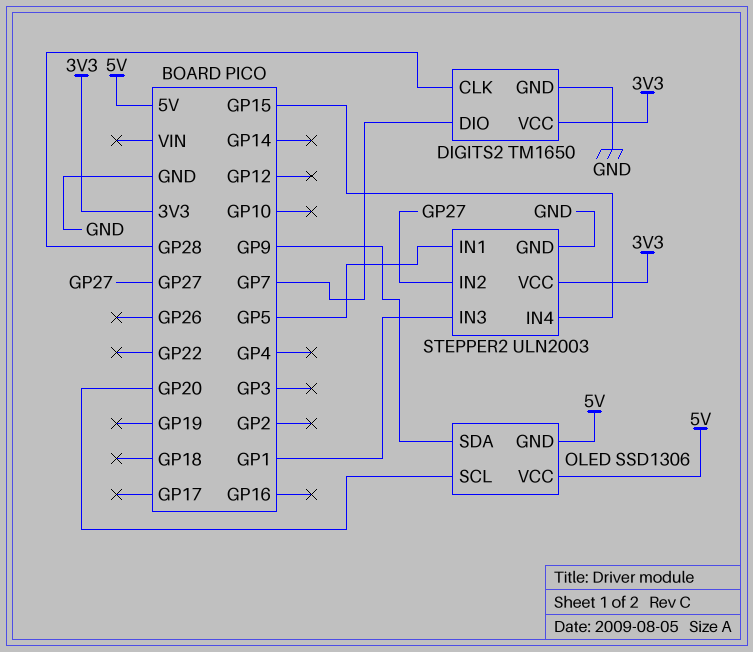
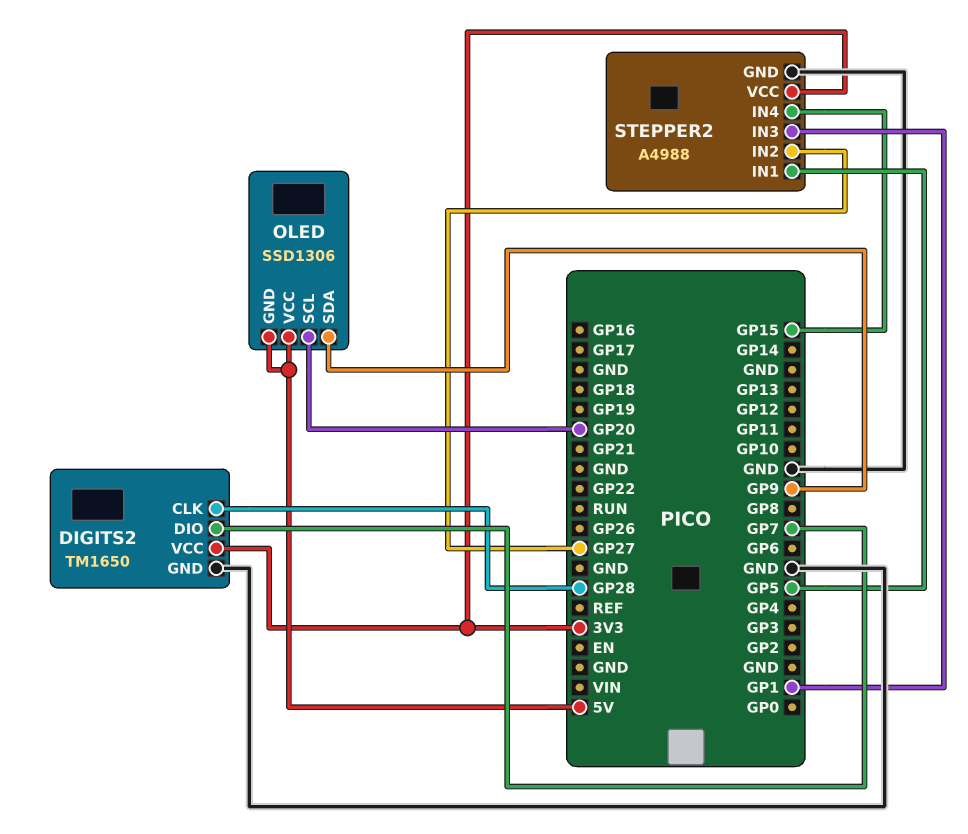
STEPPER2: ULN2003 -> A4988

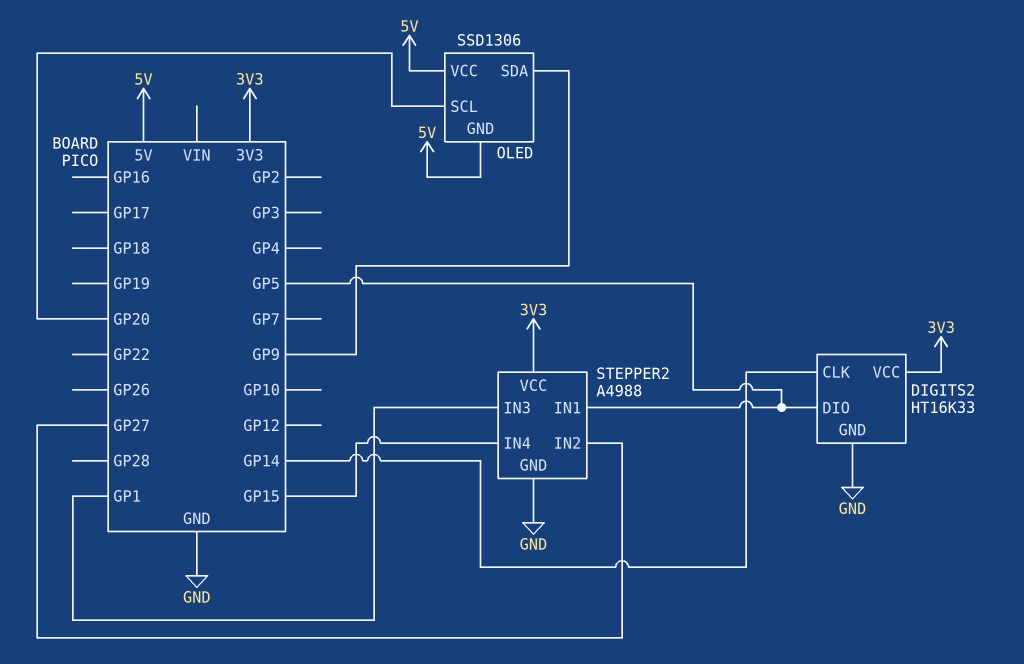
DIGITS2: TM1650 -> HT16K33
DIGITS2 pin CLK: GP28 -> GP14
DIGITS2 pin DIO: GP7 -> GP5

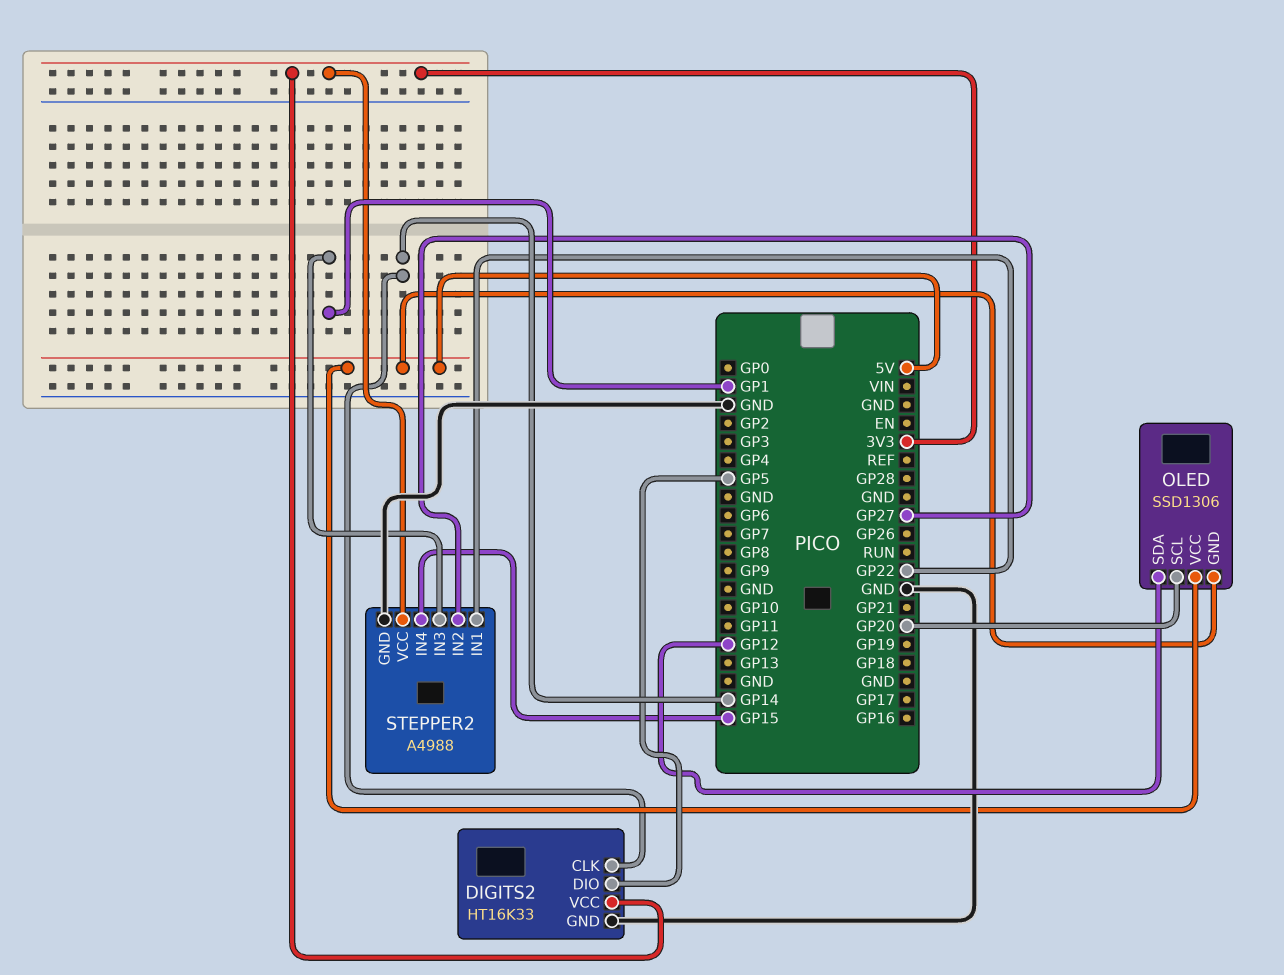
OLED pin SDA: GP9 -> GP12
STEPPER2 pin IN1: GP5 -> GP22

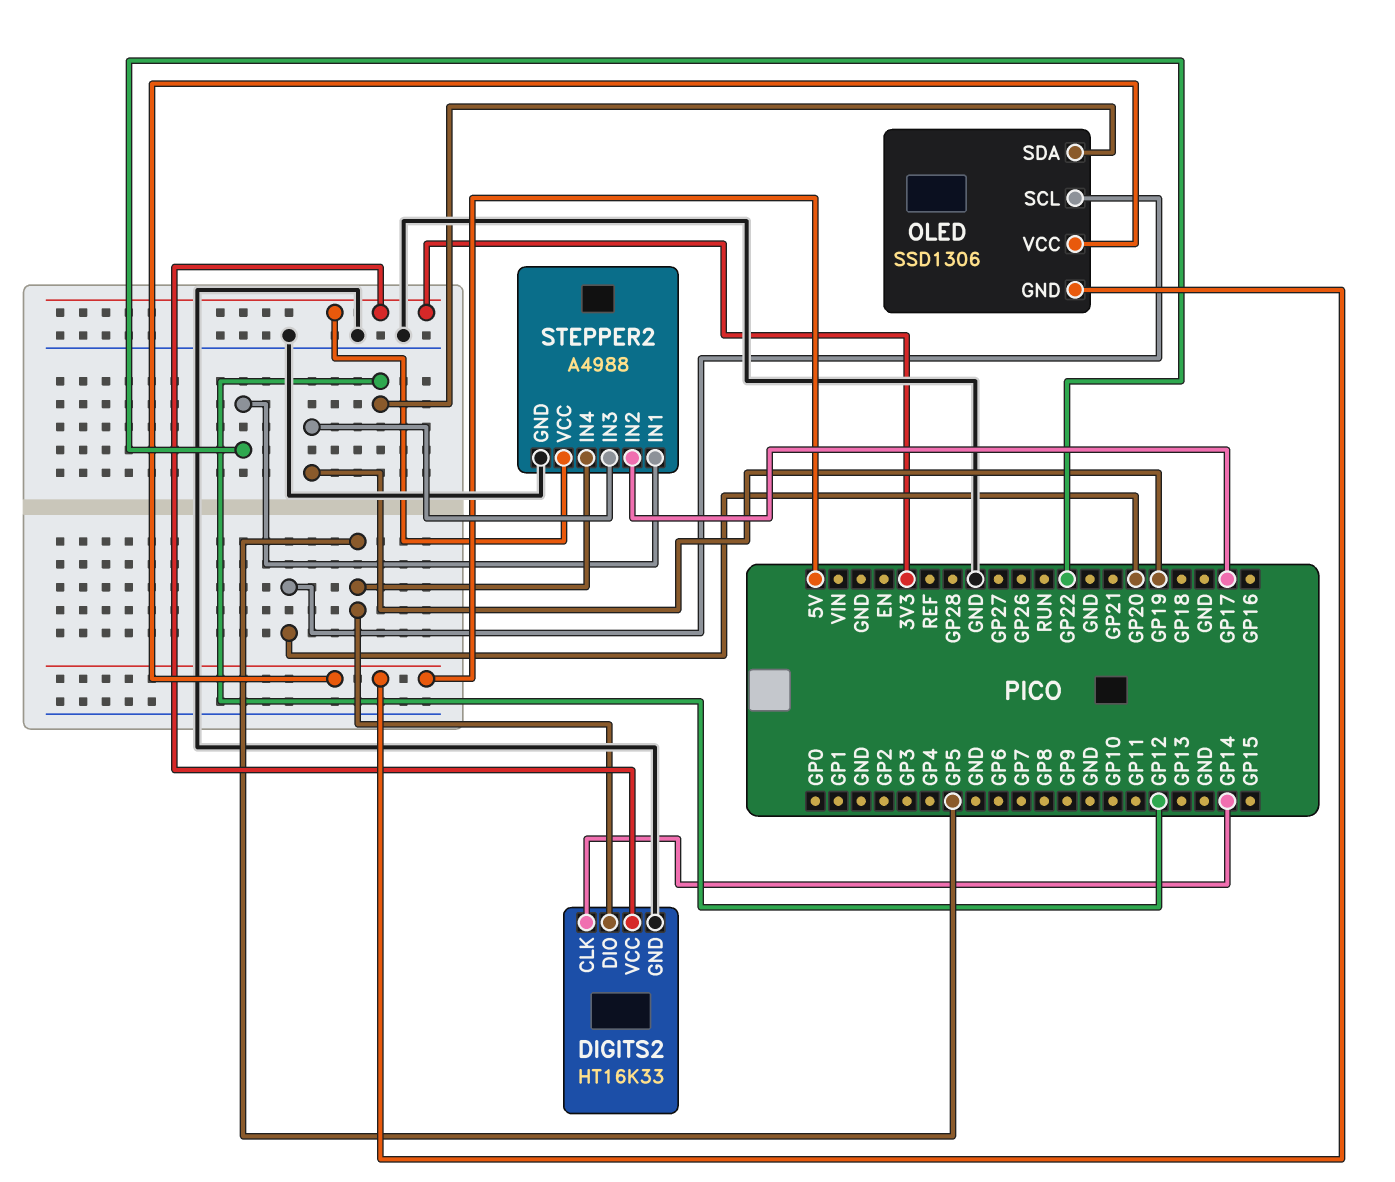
STEPPER2 pin IN2: GP27 -> GP17
STEPPER2 pin IN3: GP1 -> GP19
STEPPER2 pin IN4: GP15 -> GP5

